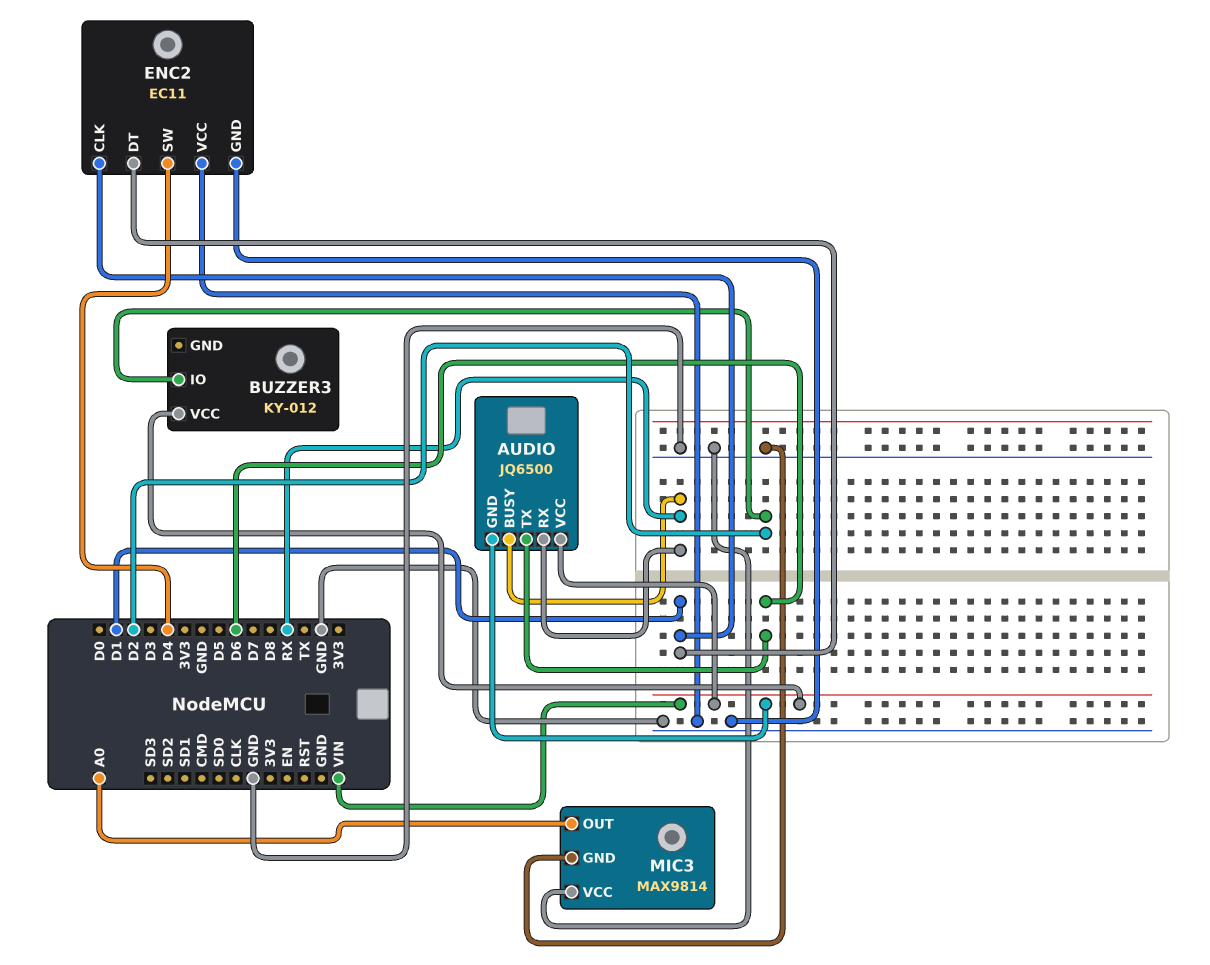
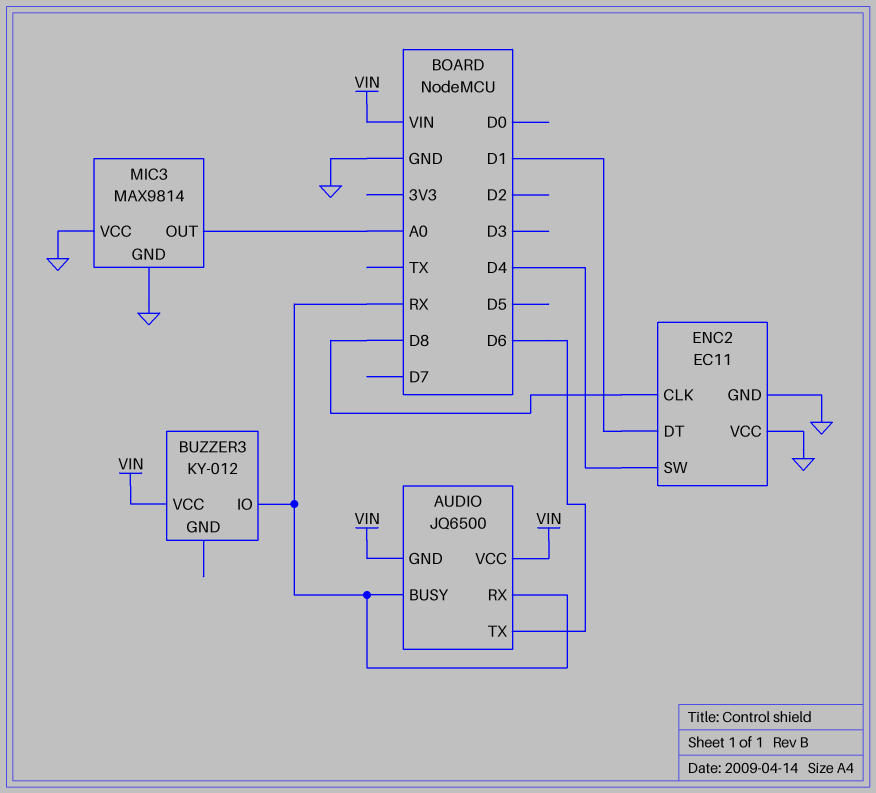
BUZZER3 pin IO: D2 -> RX
ENC2 pin CLK: D1 -> D8

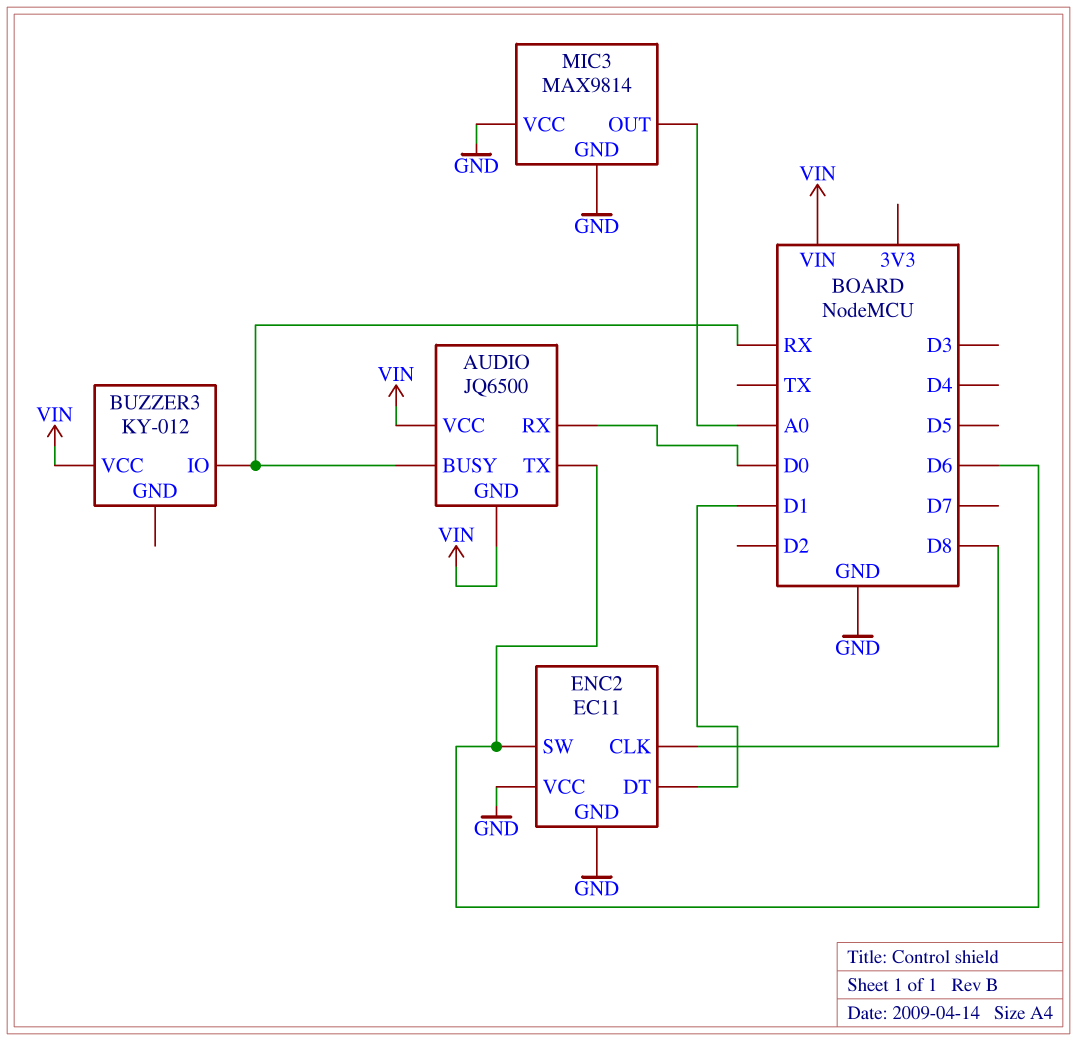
AUDIO pin RX: RX -> D0
ENC2 pin SW: D4 -> D6

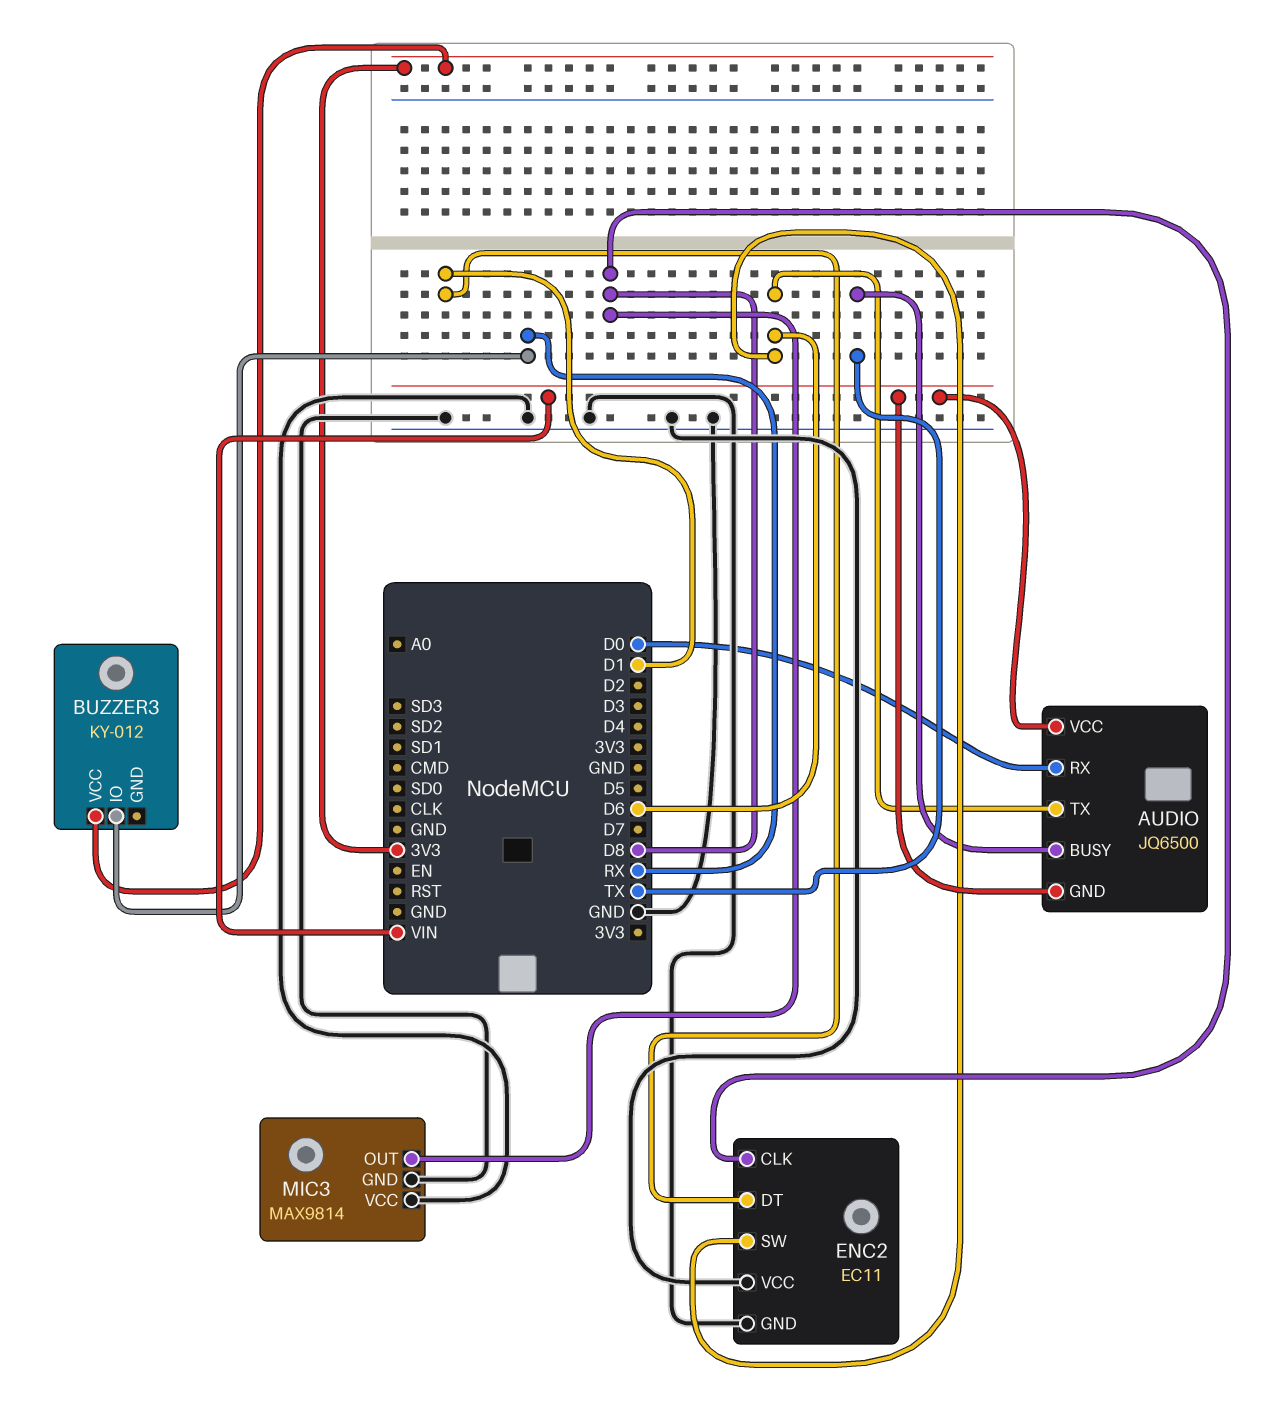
AUDIO pin BUSY: RX -> TX
BUZZER3 pin VCC: VIN -> 3V3
MIC3 pin OUT: A0 -> D8

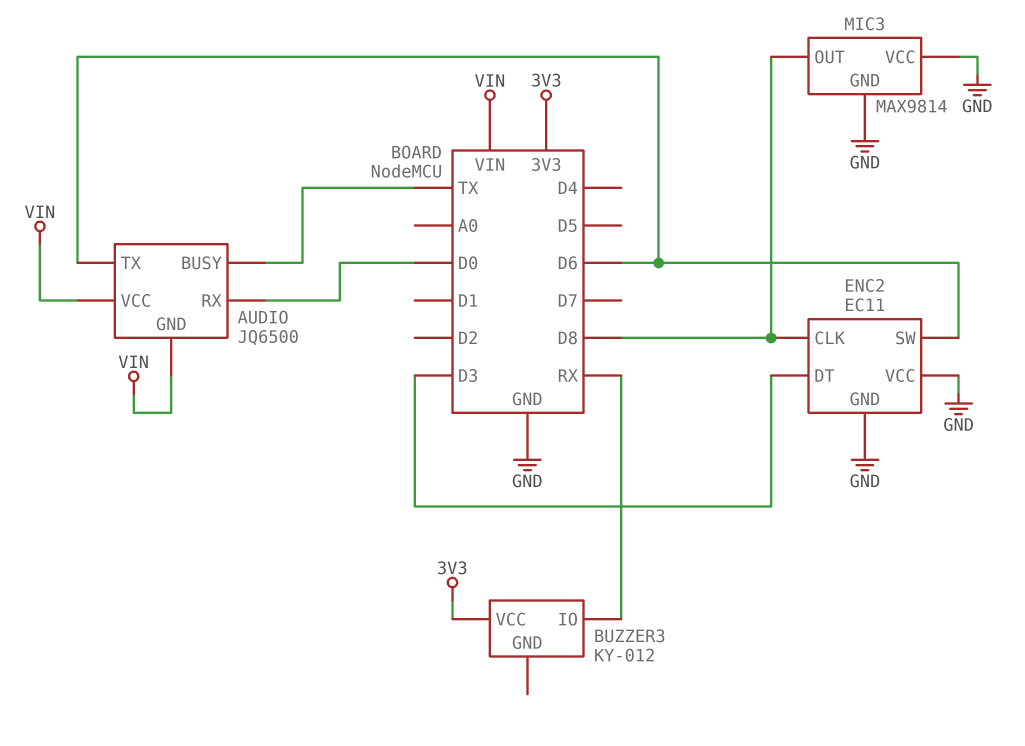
ENC2 pin DT: D1 -> D3

